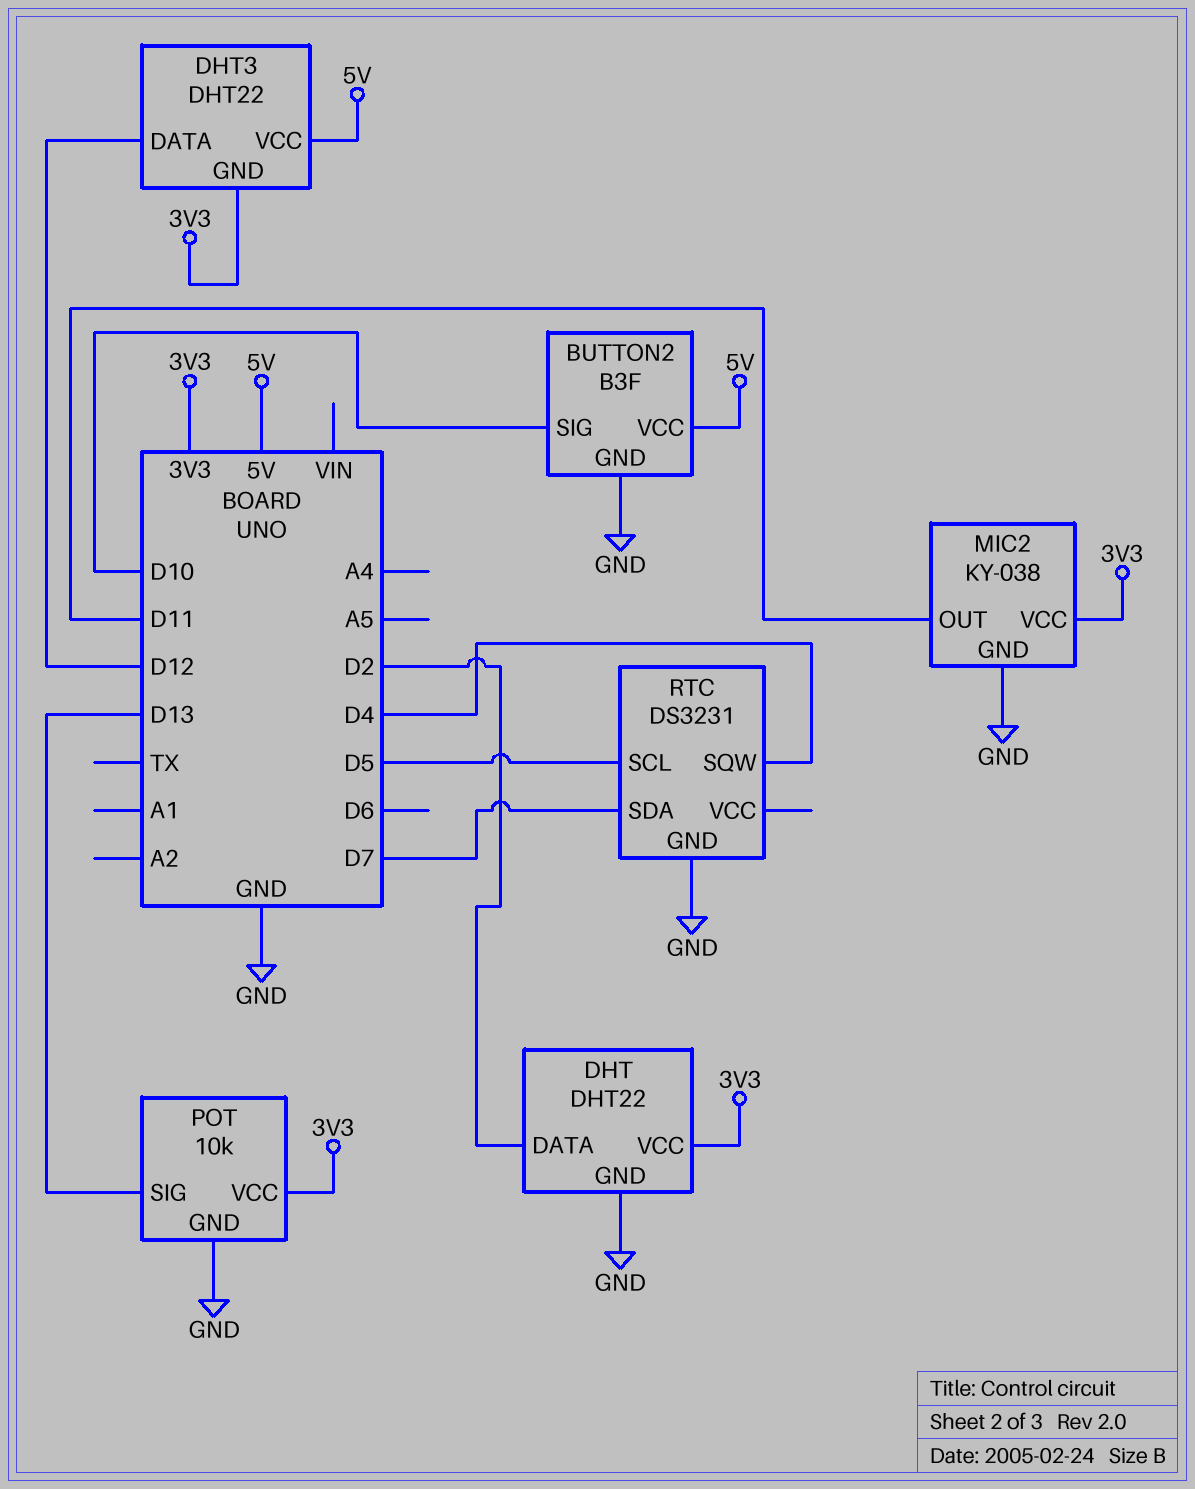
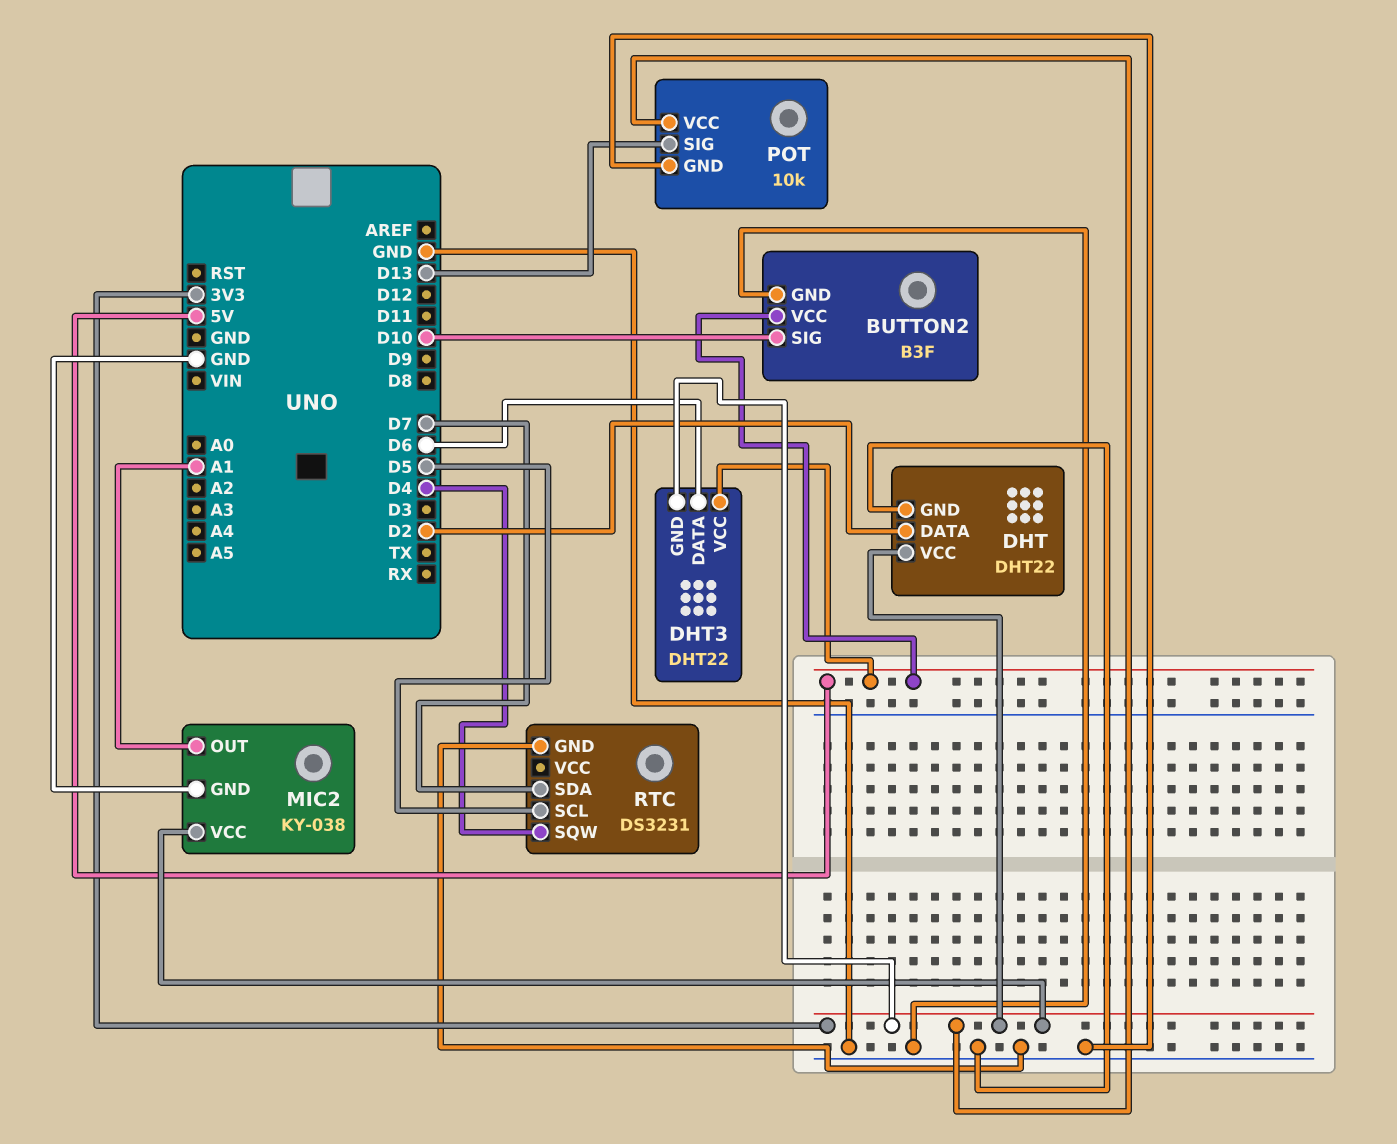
DHT3 pin DATA: D12 -> D6
MIC2 pin OUT: D11 -> A1

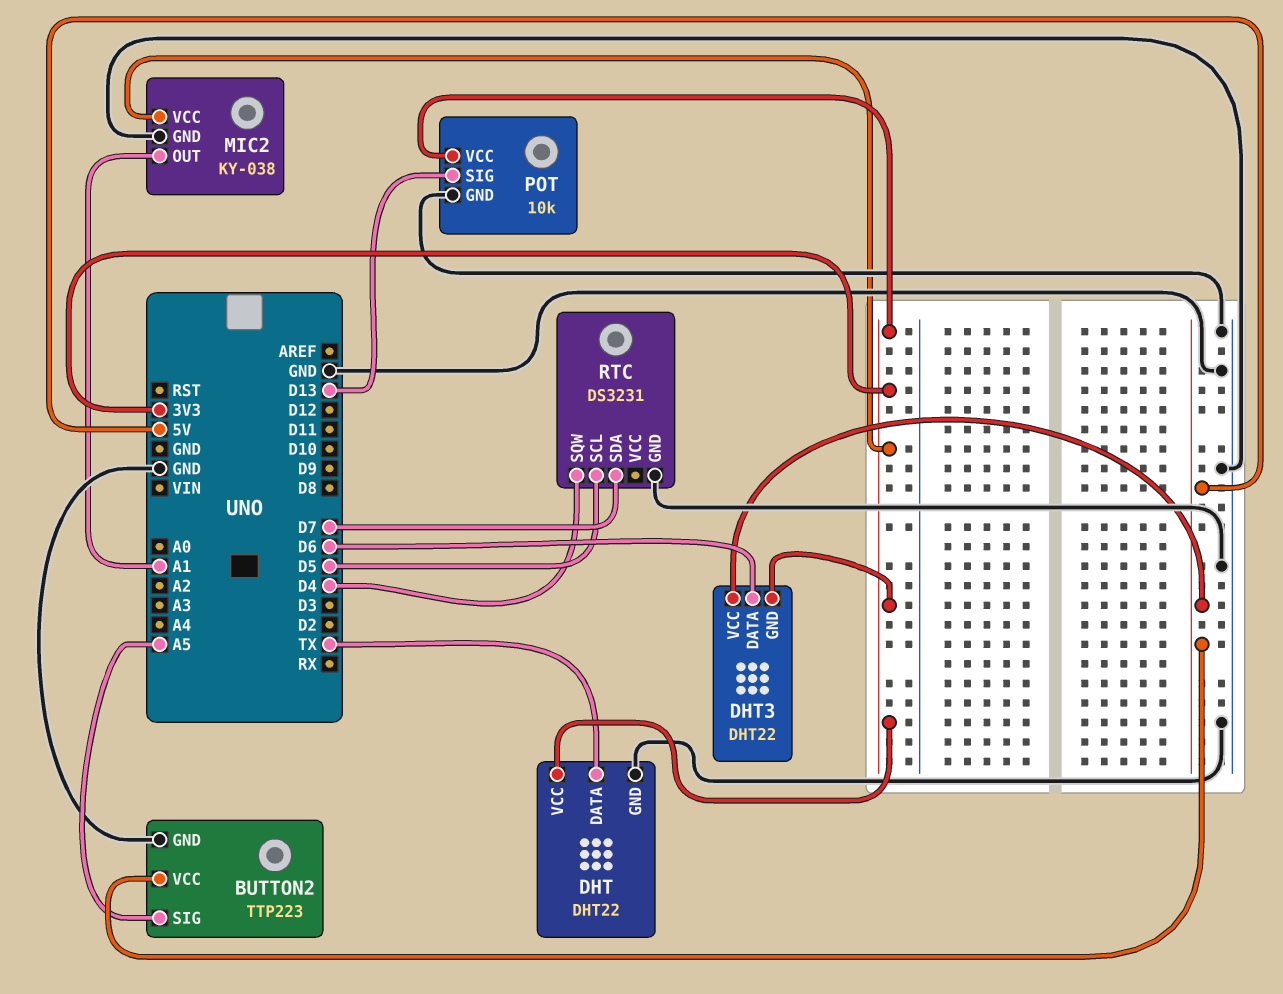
BUTTON2: B3F -> TTP223
BUTTON2 pin SIG: D10 -> A5
DHT pin DATA: D2 -> TX

